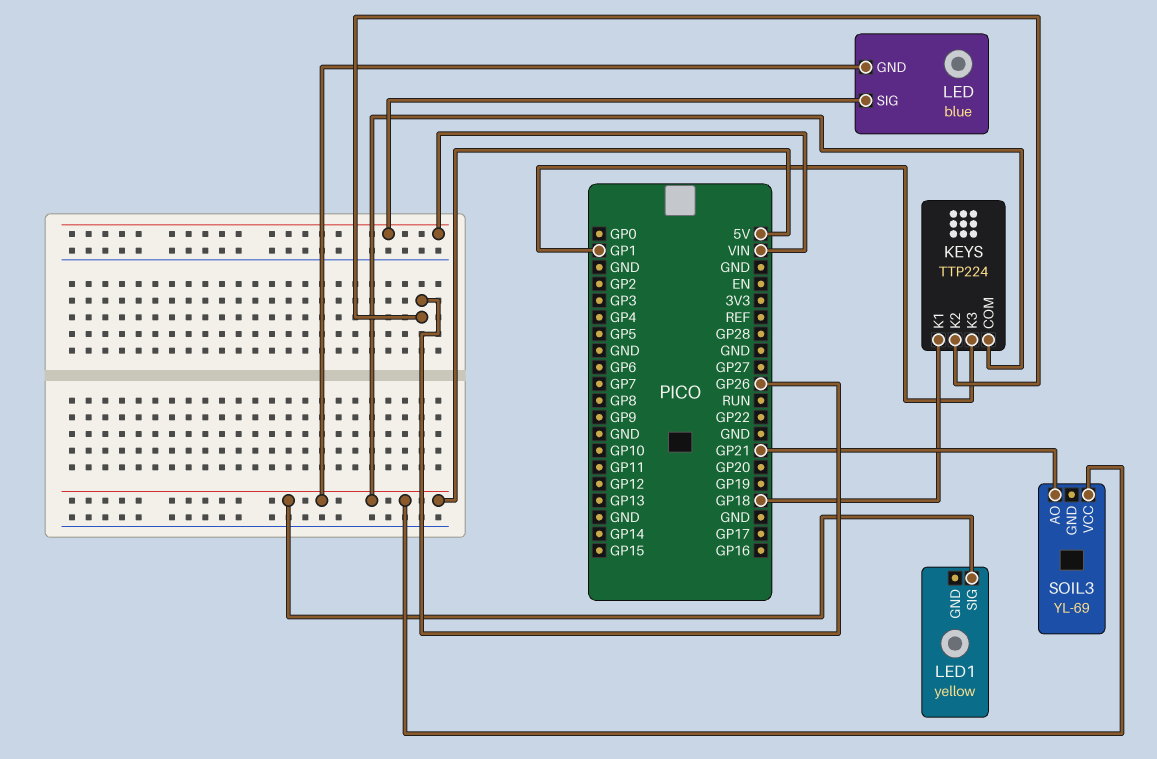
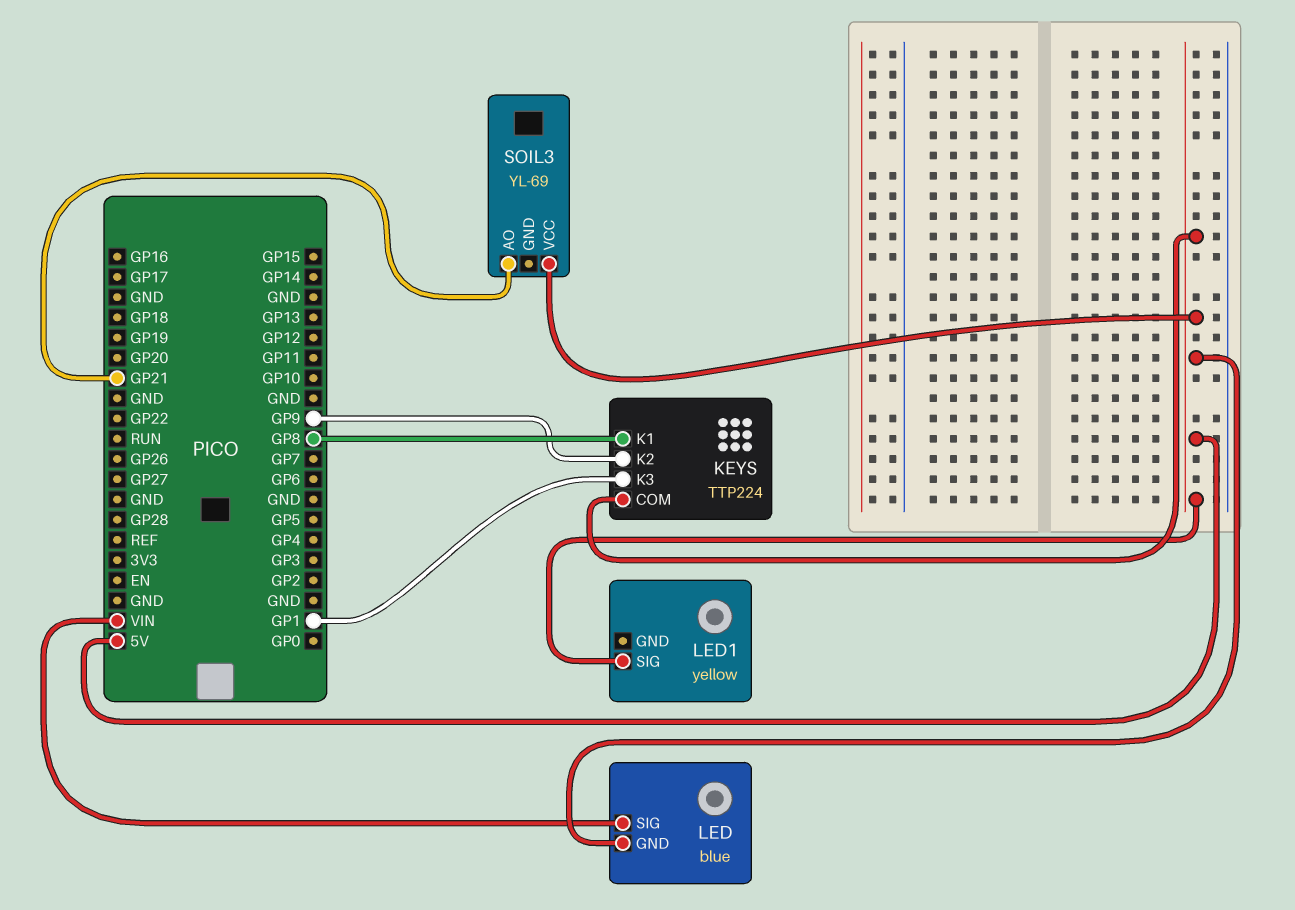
KEYS pin K1: GP18 -> GP8
KEYS pin K2: GP26 -> GP9

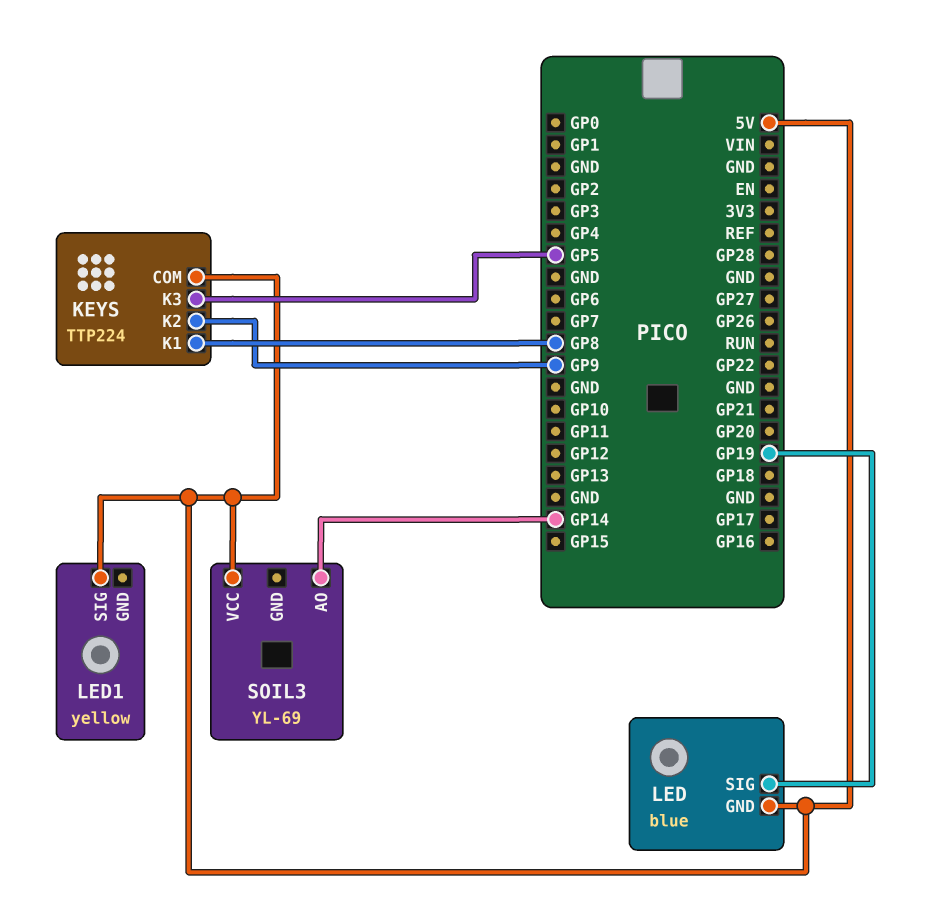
KEYS pin K3: GP1 -> GP5
LED pin SIG: VIN -> GP19
SOIL3 pin AO: GP21 -> GP14

